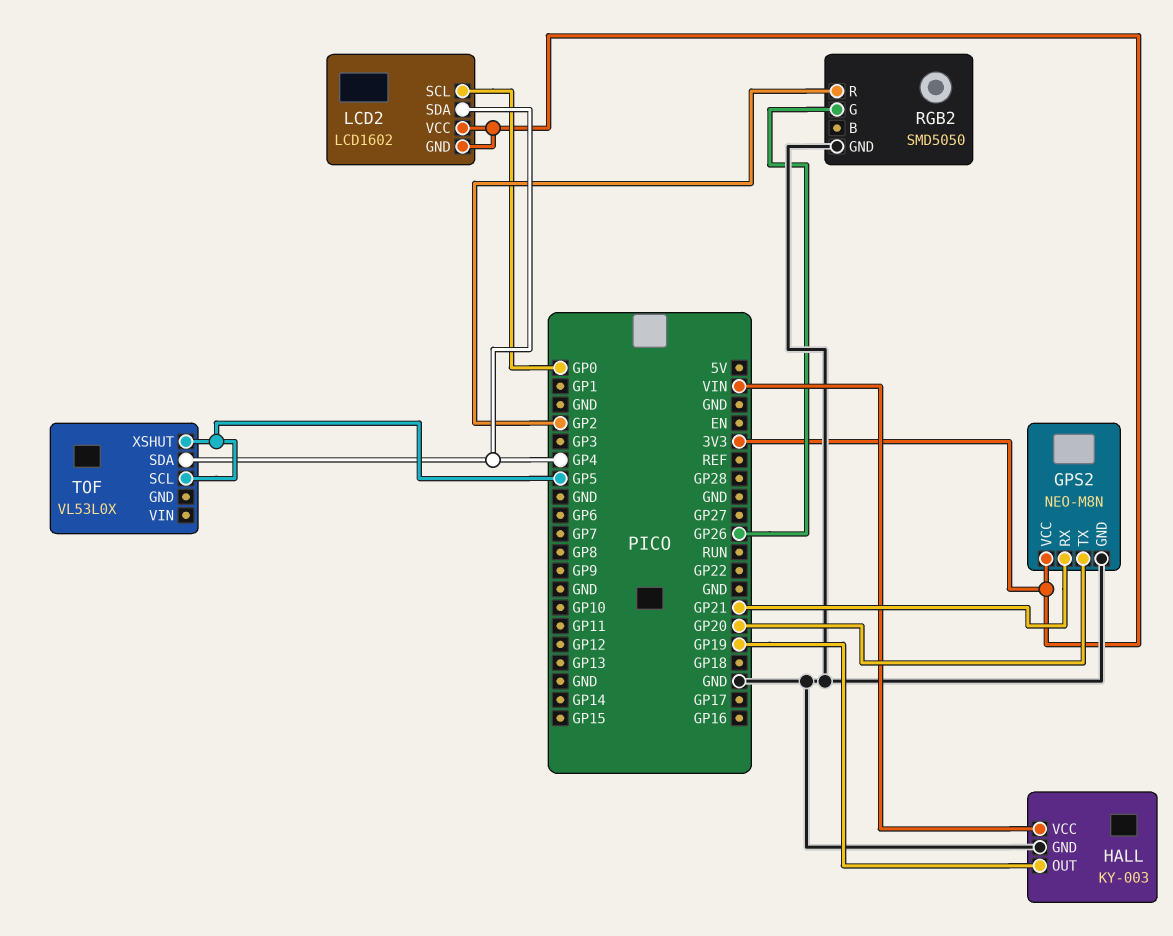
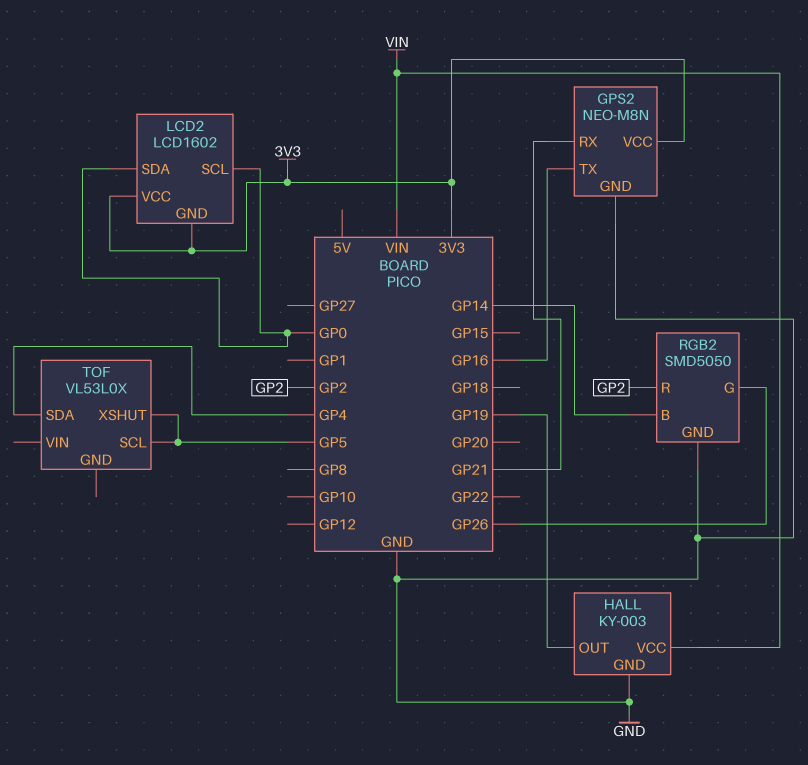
GPS2 pin TX: GP20 -> GP16
LCD2 pin SDA: GP4 -> GP0
RGB2 pin B: none -> GP14

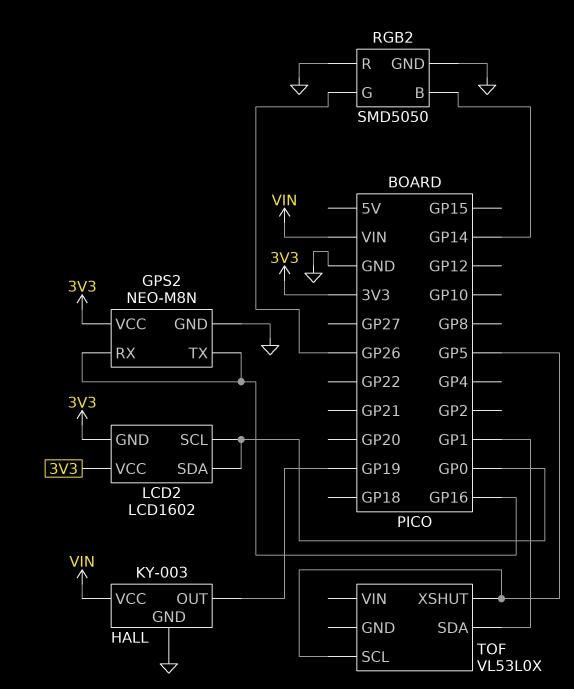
GPS2 pin RX: GP21 -> GP16
RGB2 pin R: GP2 -> GND
TOF pin SDA: GP4 -> GP1

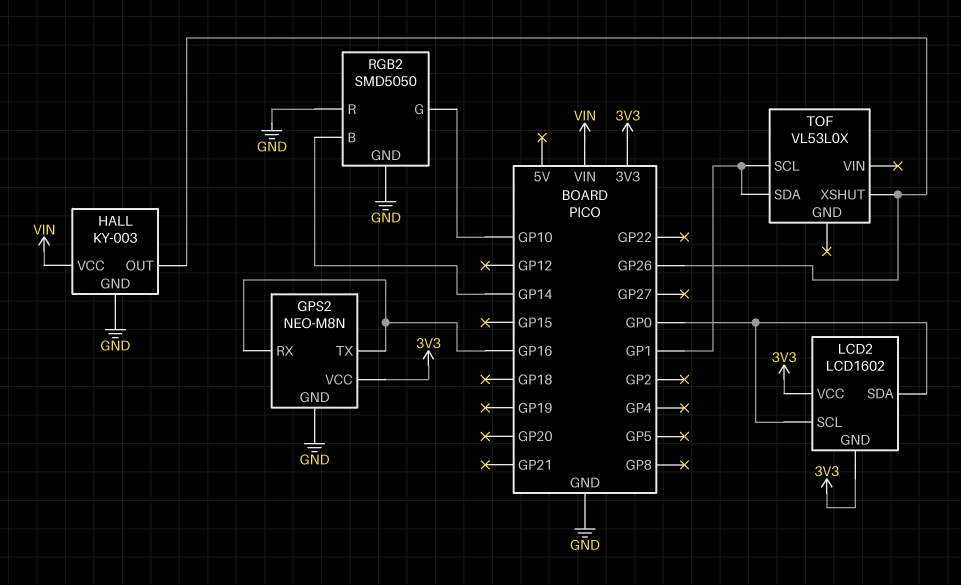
HALL pin OUT: GP19 -> GP26
RGB2 pin G: GP26 -> GP10
TOF pin SCL: GP5 -> GP1
TOF pin XSHUT: GP5 -> GP26

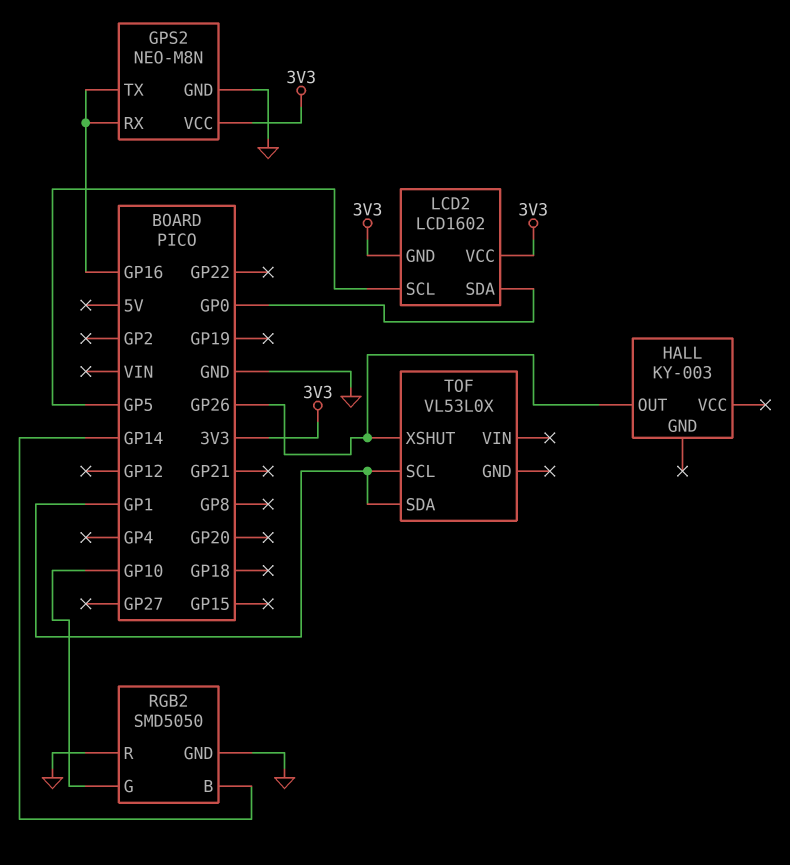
HALL pin GND: GND -> none
HALL pin VCC: VIN -> none
LCD2 pin SCL: GP0 -> GP5

